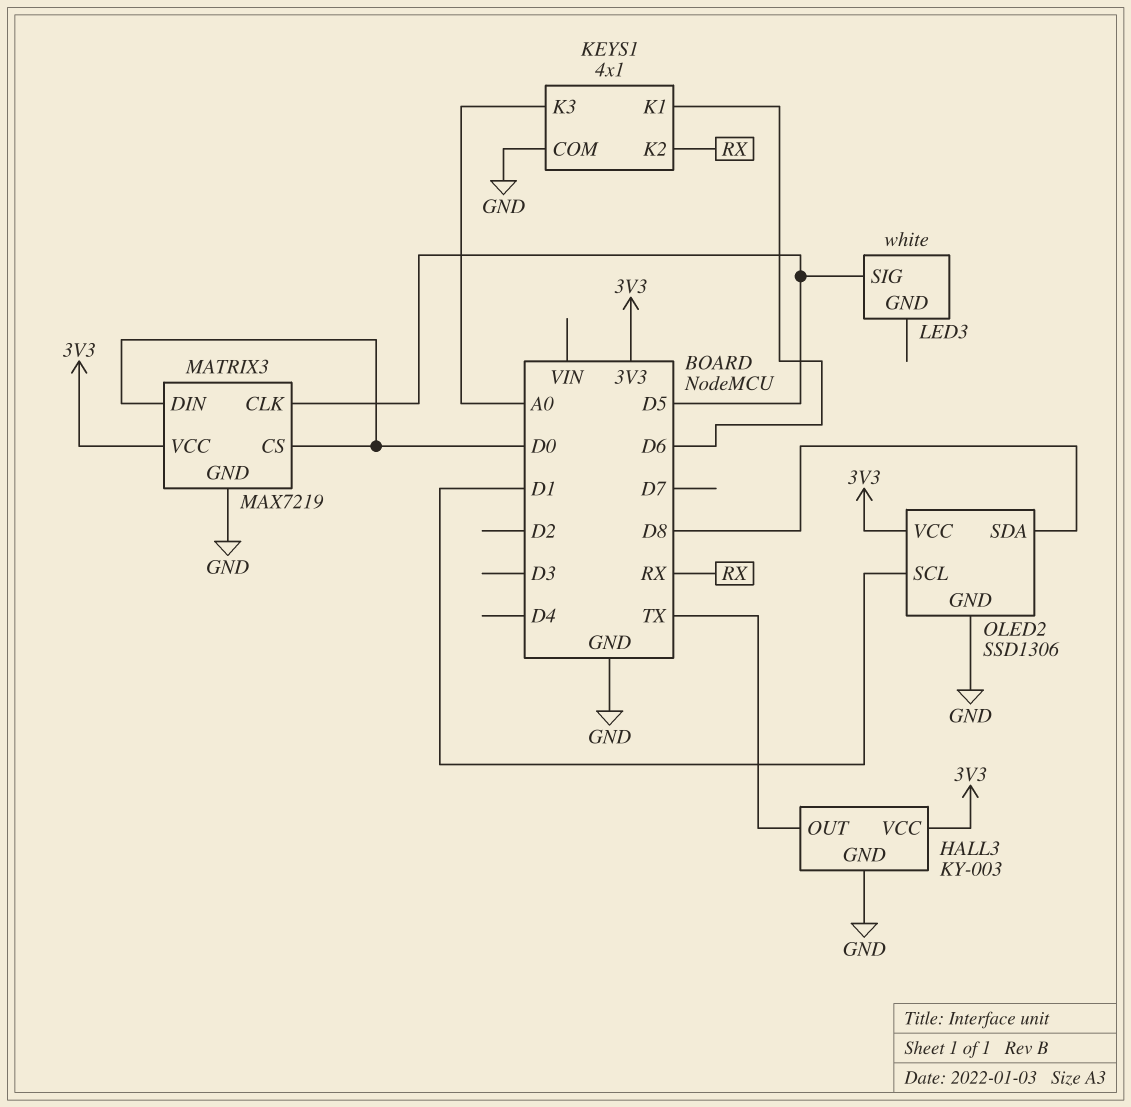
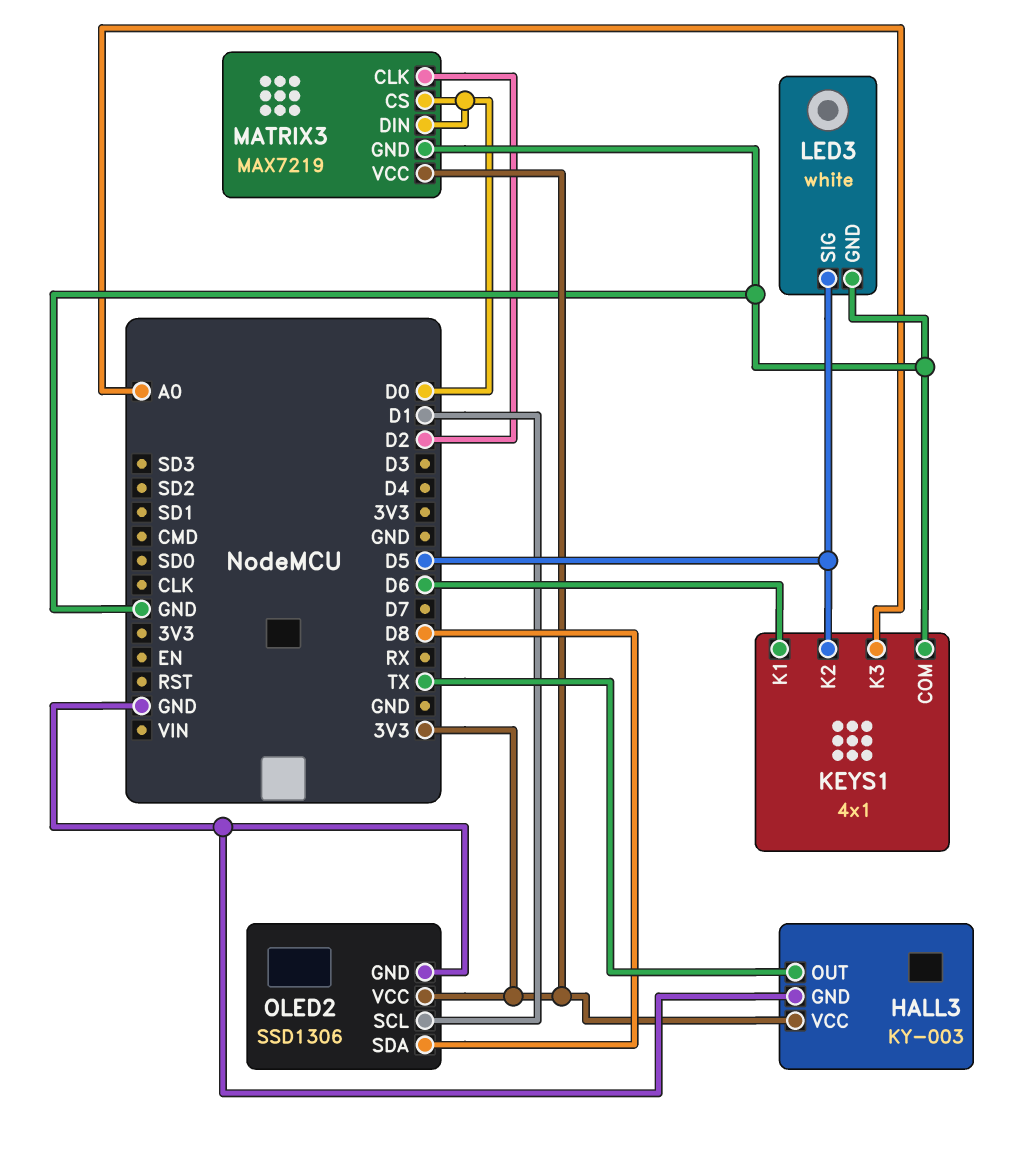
KEYS1 pin K2: RX -> D5
LED3 pin GND: none -> GND
MATRIX3 pin CLK: D5 -> D2

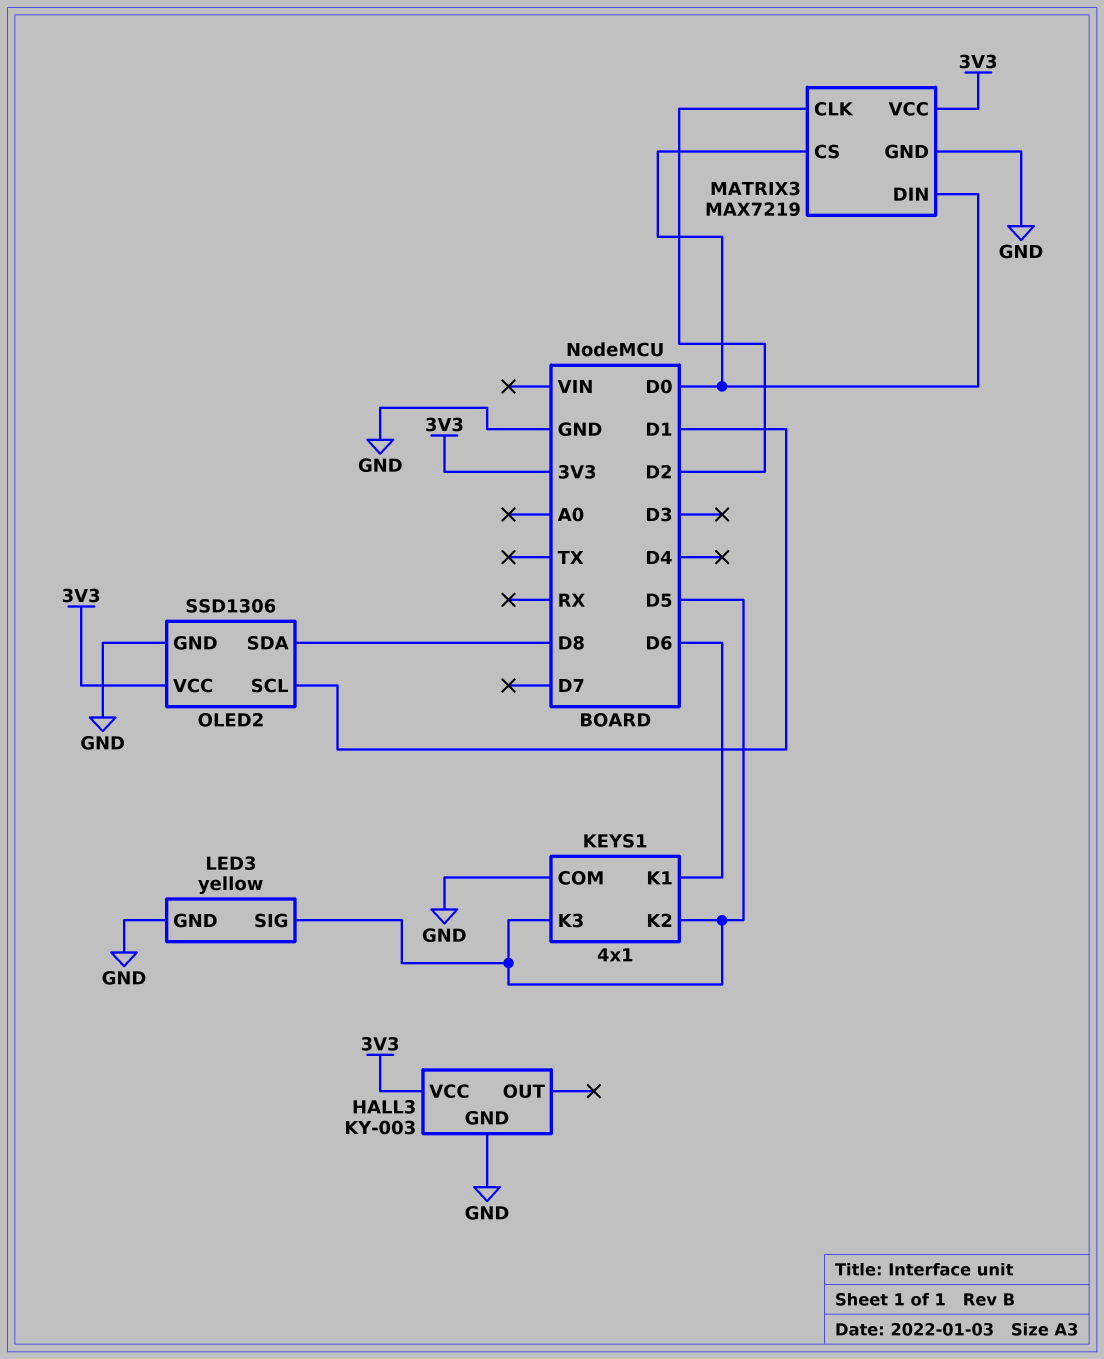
HALL3 pin OUT: TX -> none
KEYS1 pin K3: A0 -> D5
LED3: white -> yellow

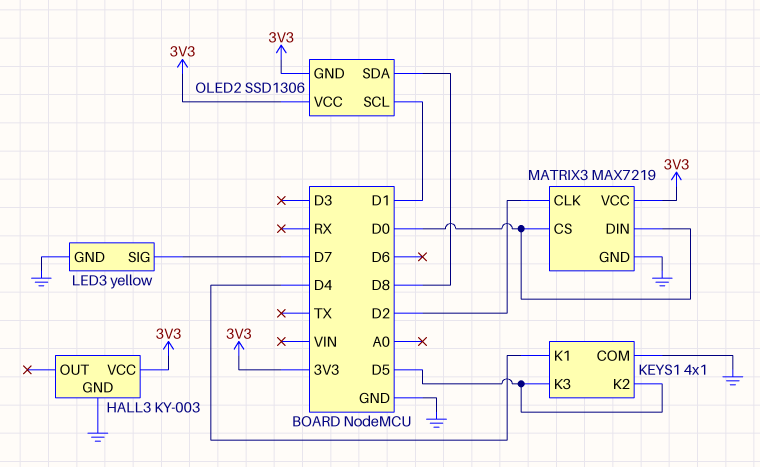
KEYS1 pin K1: D6 -> D4
LED3 pin SIG: D5 -> D7
OLED2 pin GND: GND -> 3V3

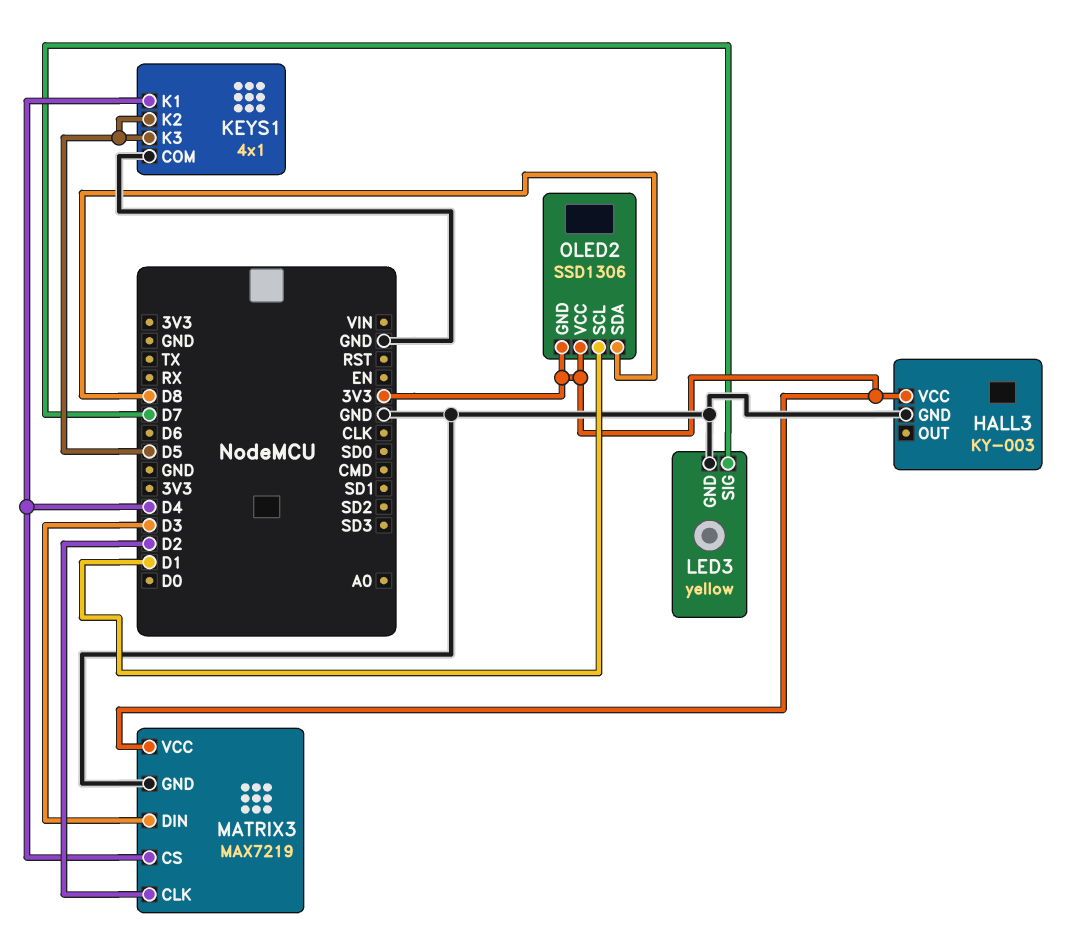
MATRIX3 pin CS: D0 -> D4
MATRIX3 pin DIN: D0 -> D3

